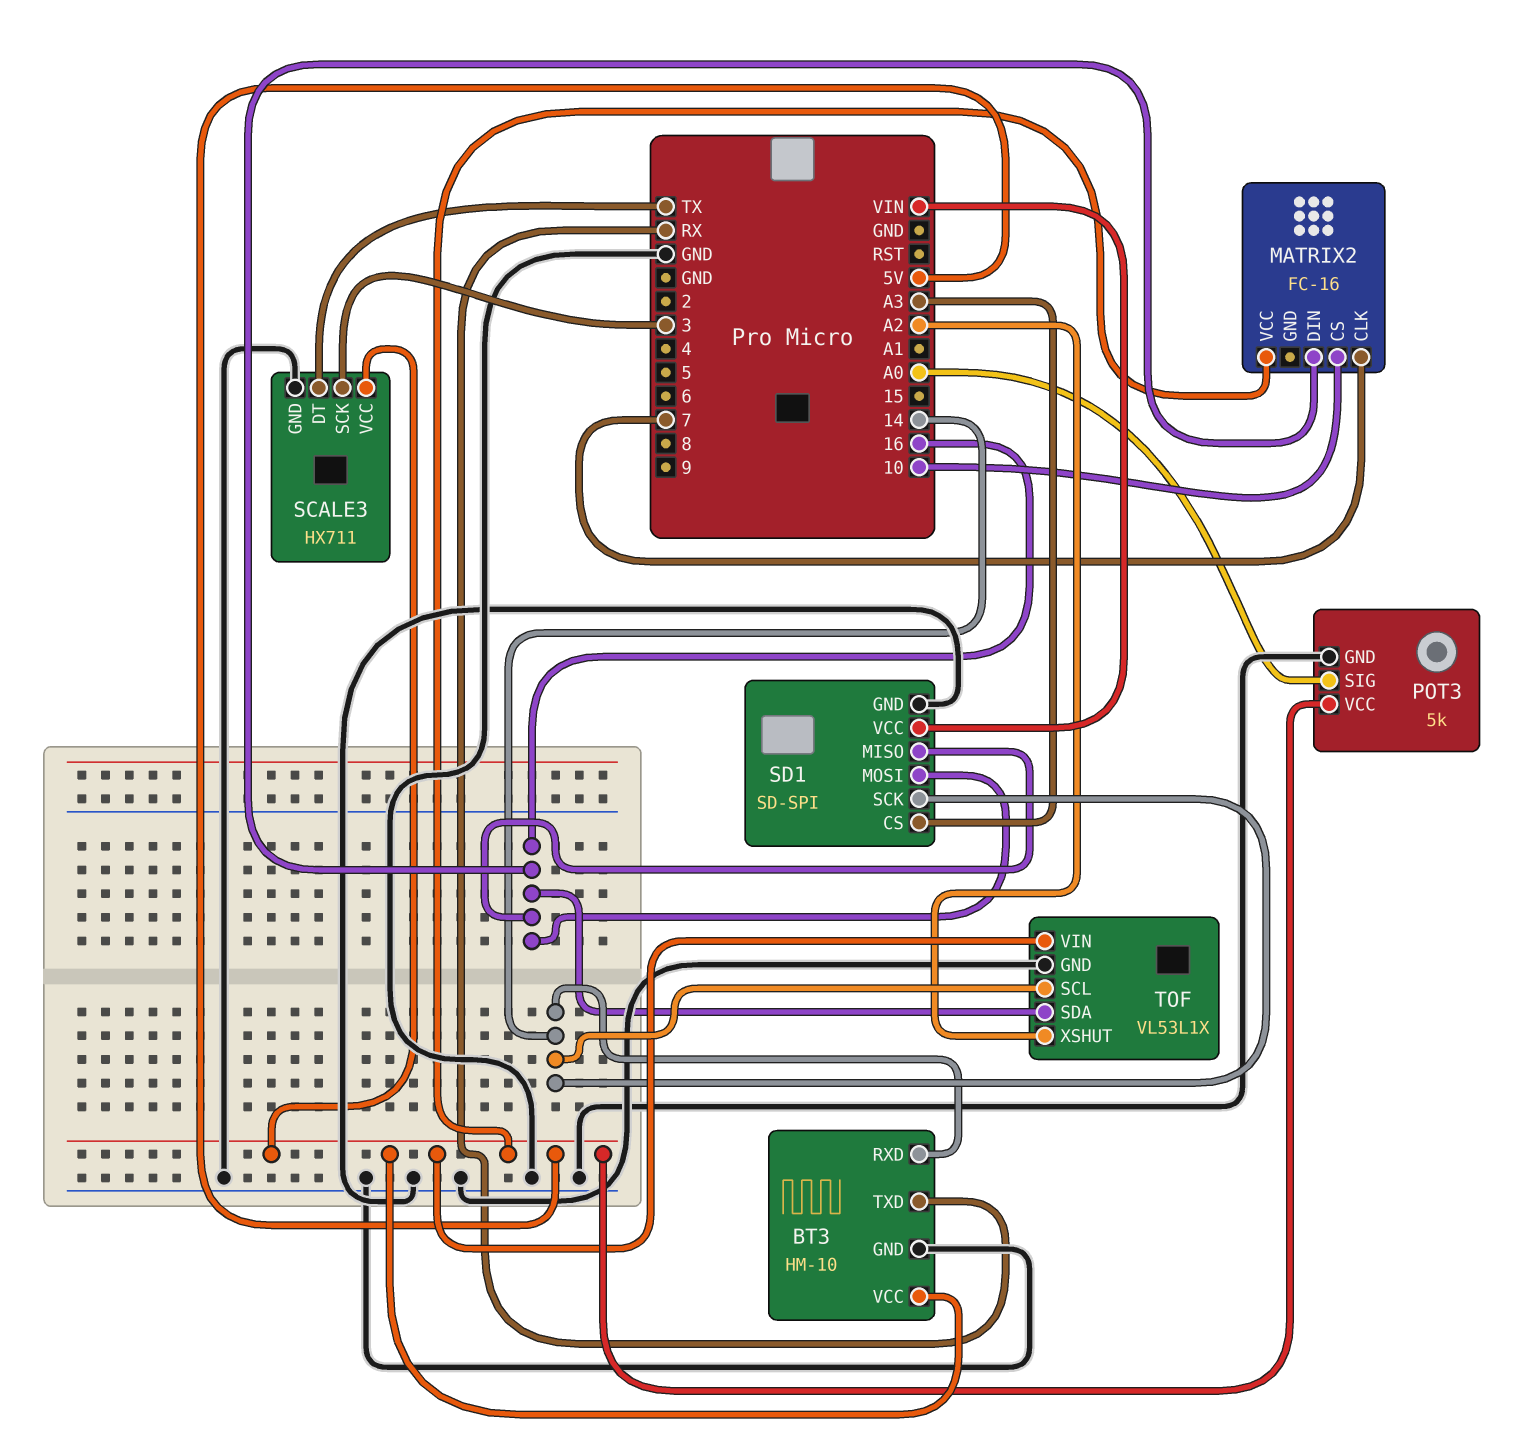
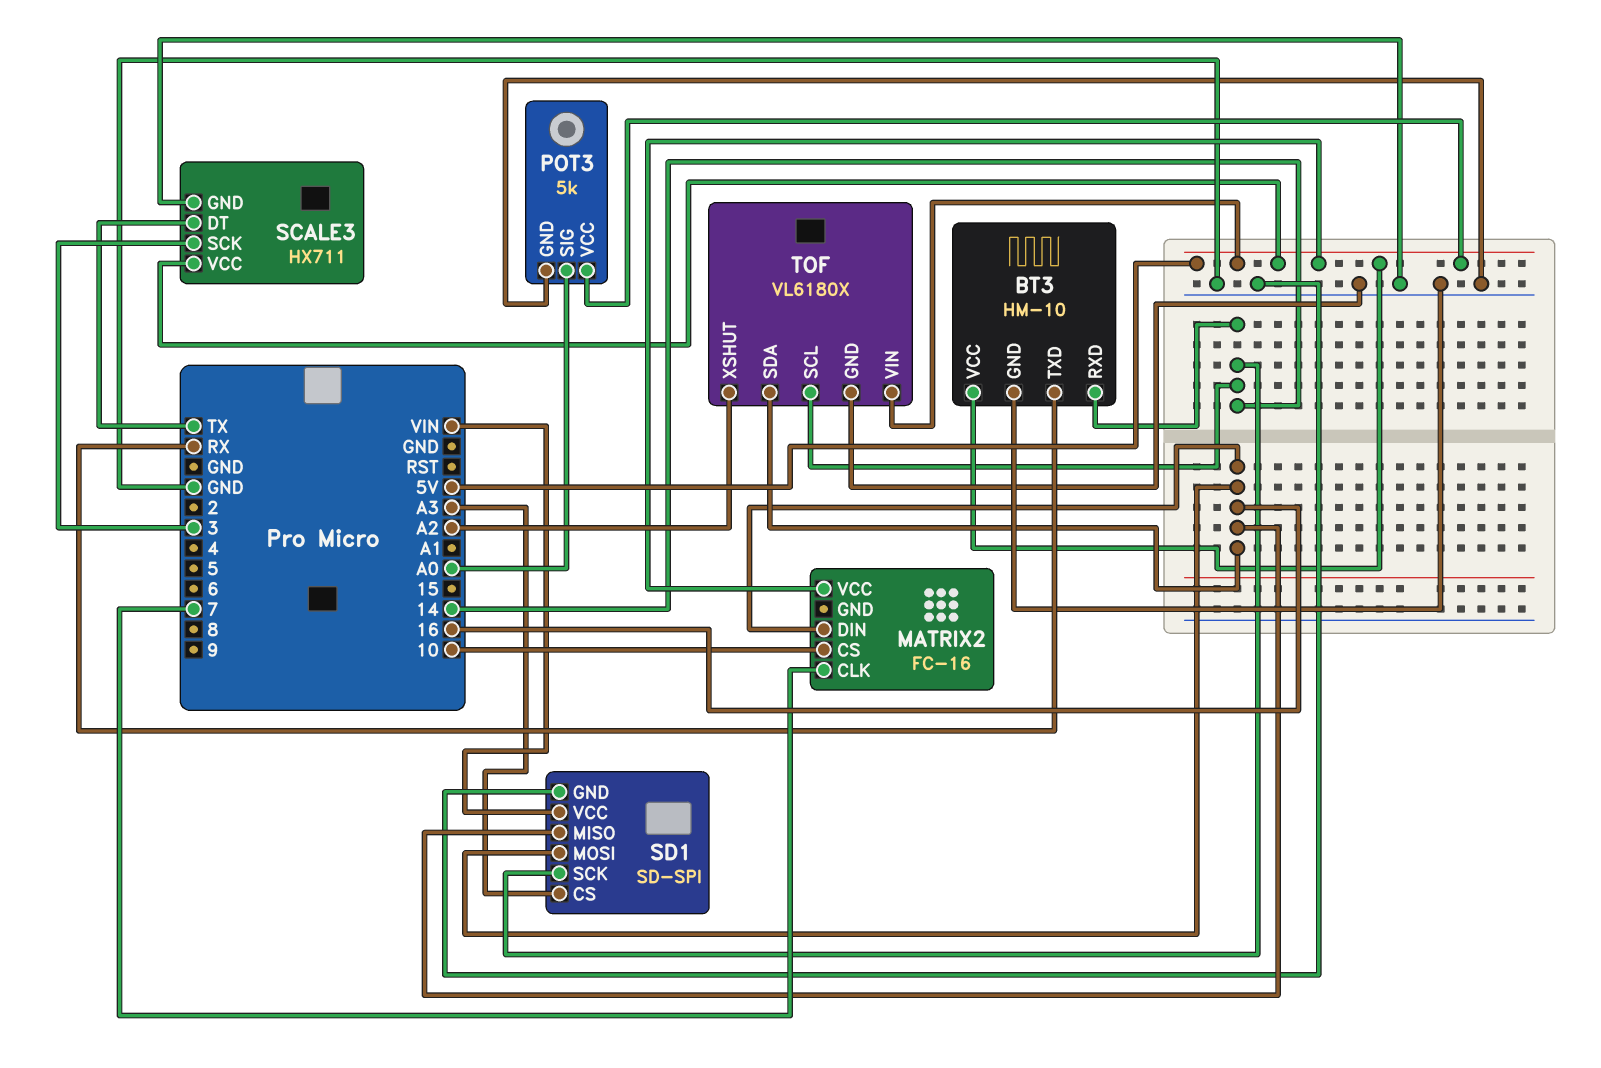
TOF: VL53L1X -> VL6180X

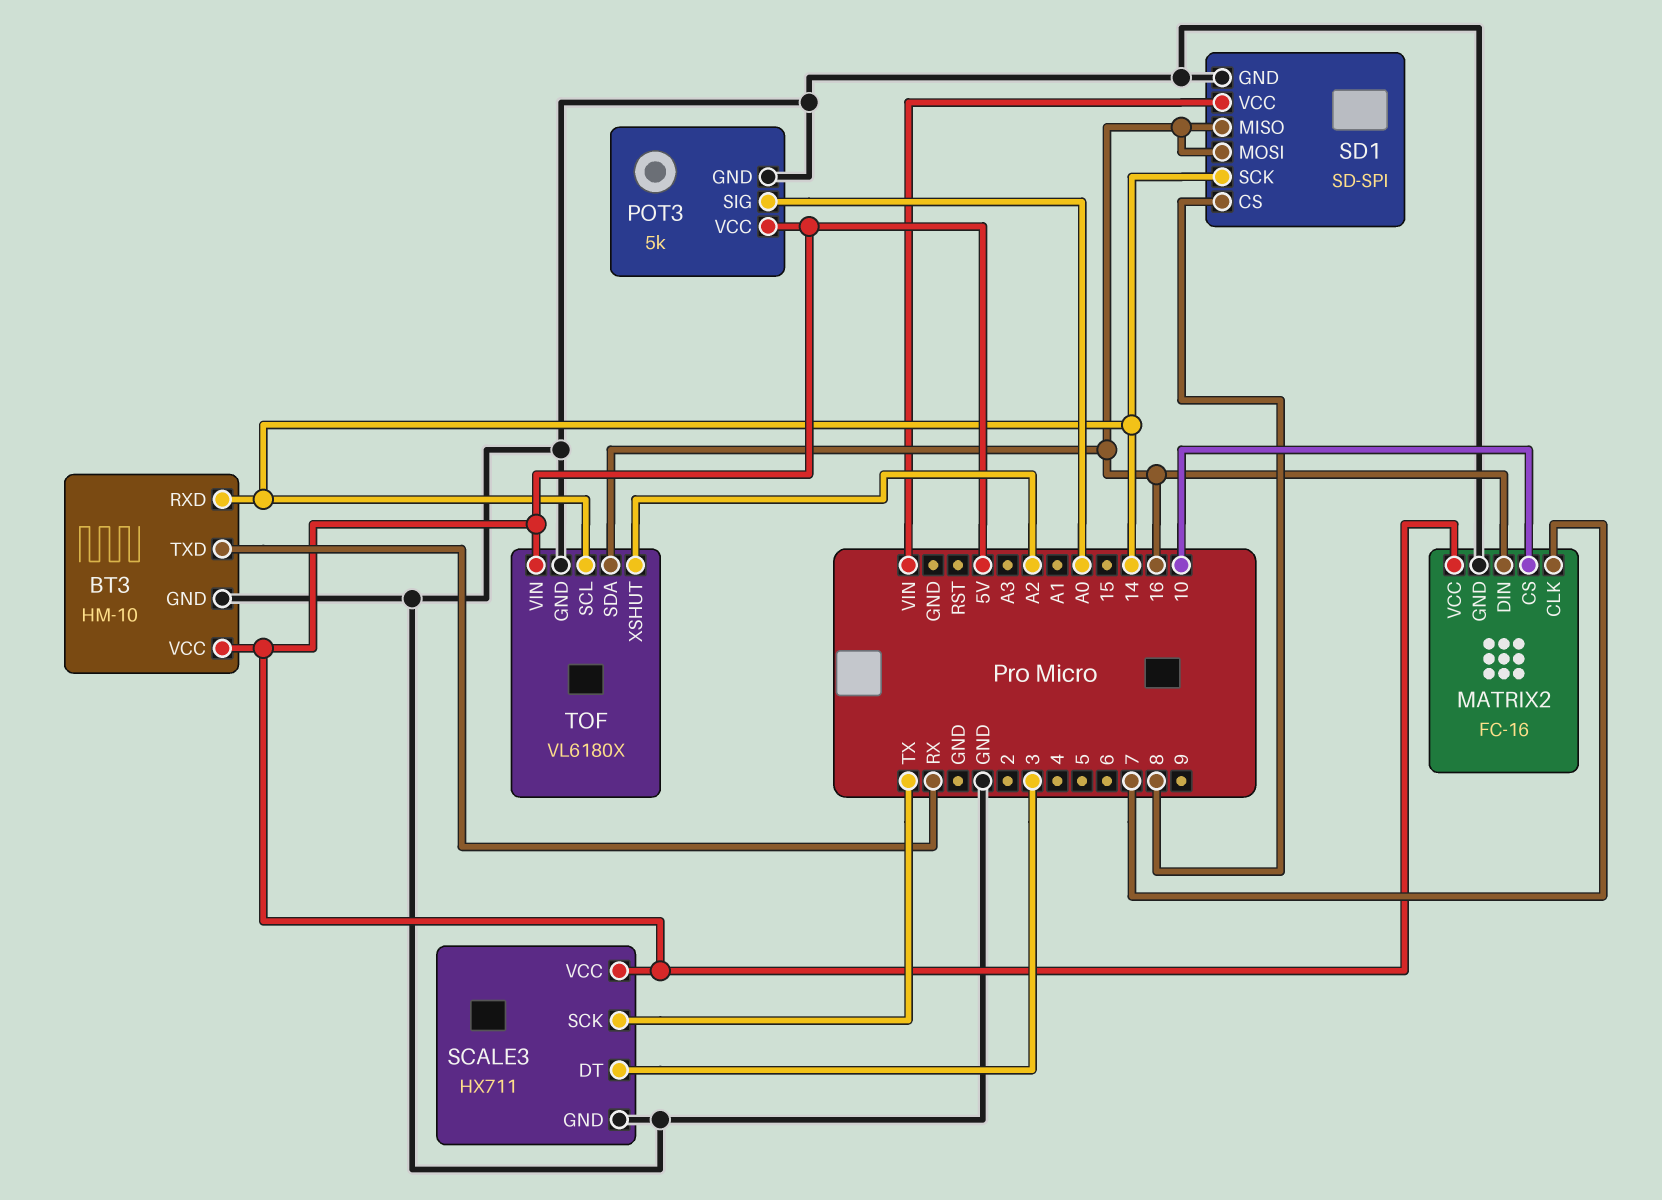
MATRIX2 pin GND: none -> GND
SCALE3 pin DT: TX -> 3
SCALE3 pin SCK: 3 -> TX
SD1 pin CS: A3 -> 8

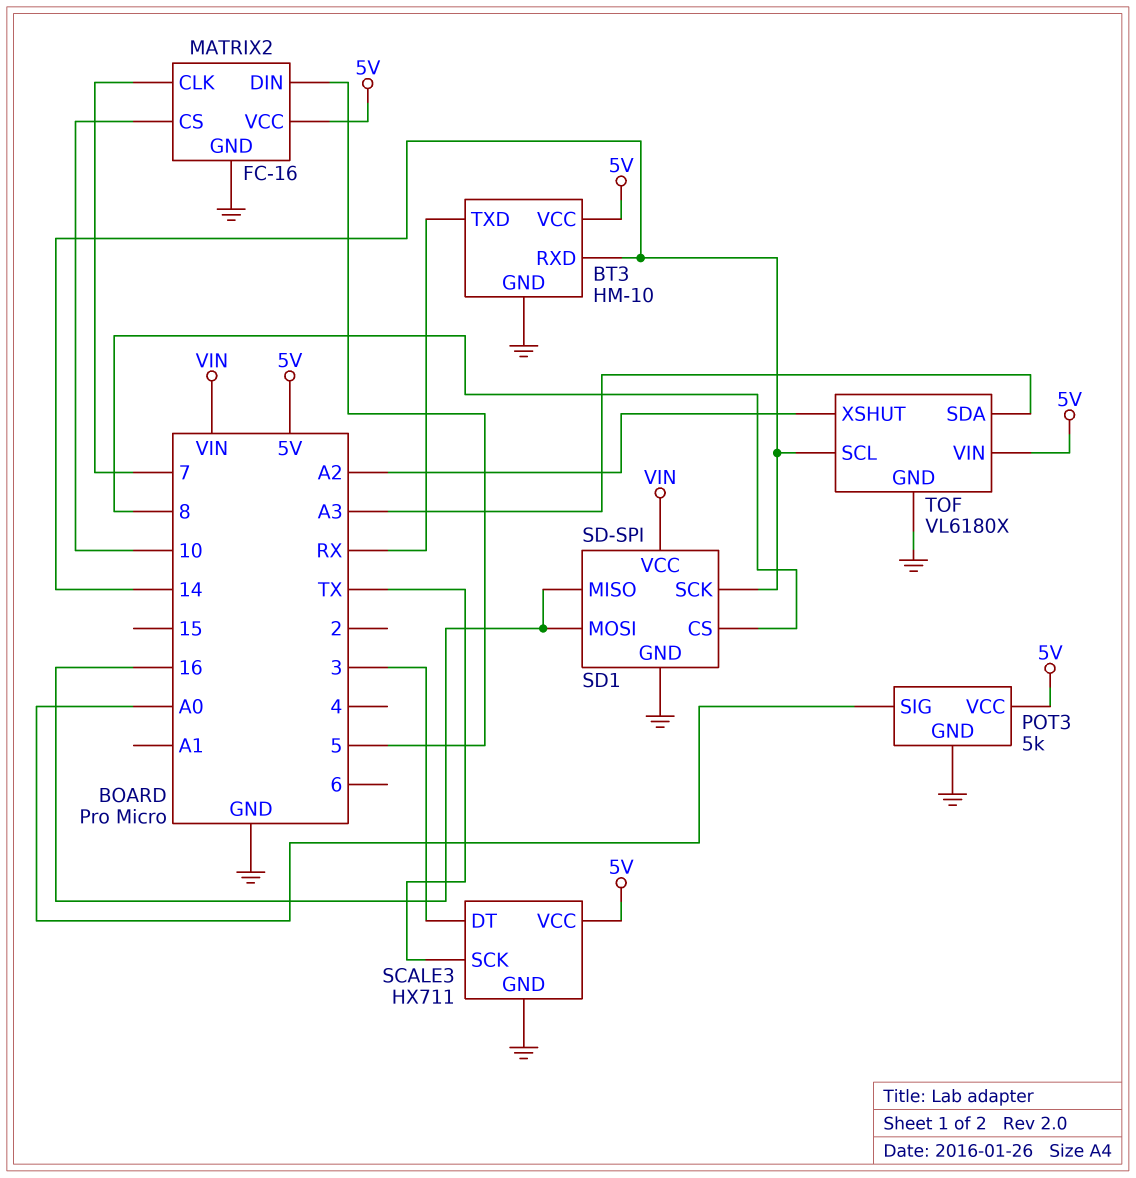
MATRIX2 pin DIN: 16 -> 5
TOF pin SDA: 16 -> A3

